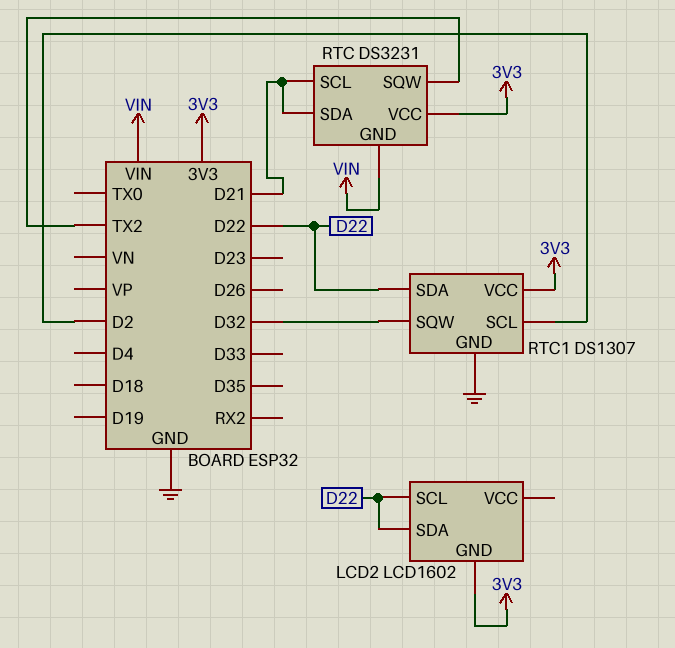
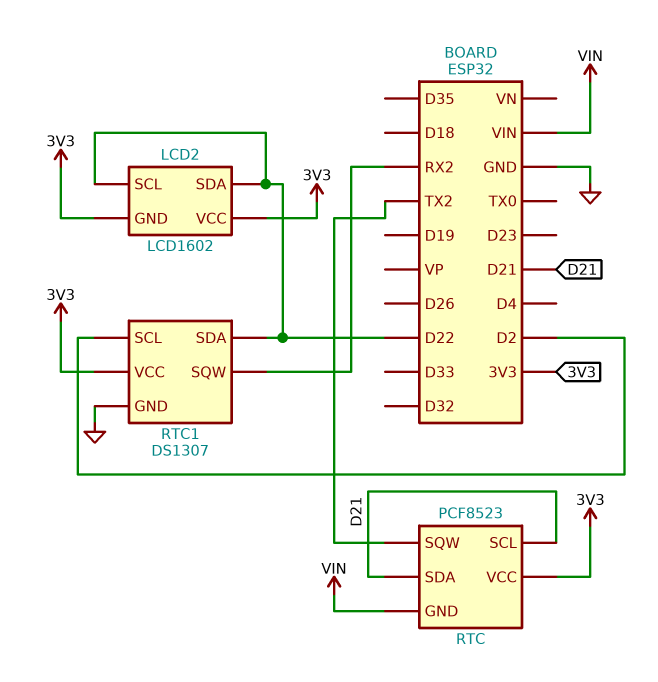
LCD2 pin VCC: none -> 3V3
RTC: DS3231 -> PCF8523
RTC1 pin SQW: D32 -> RX2

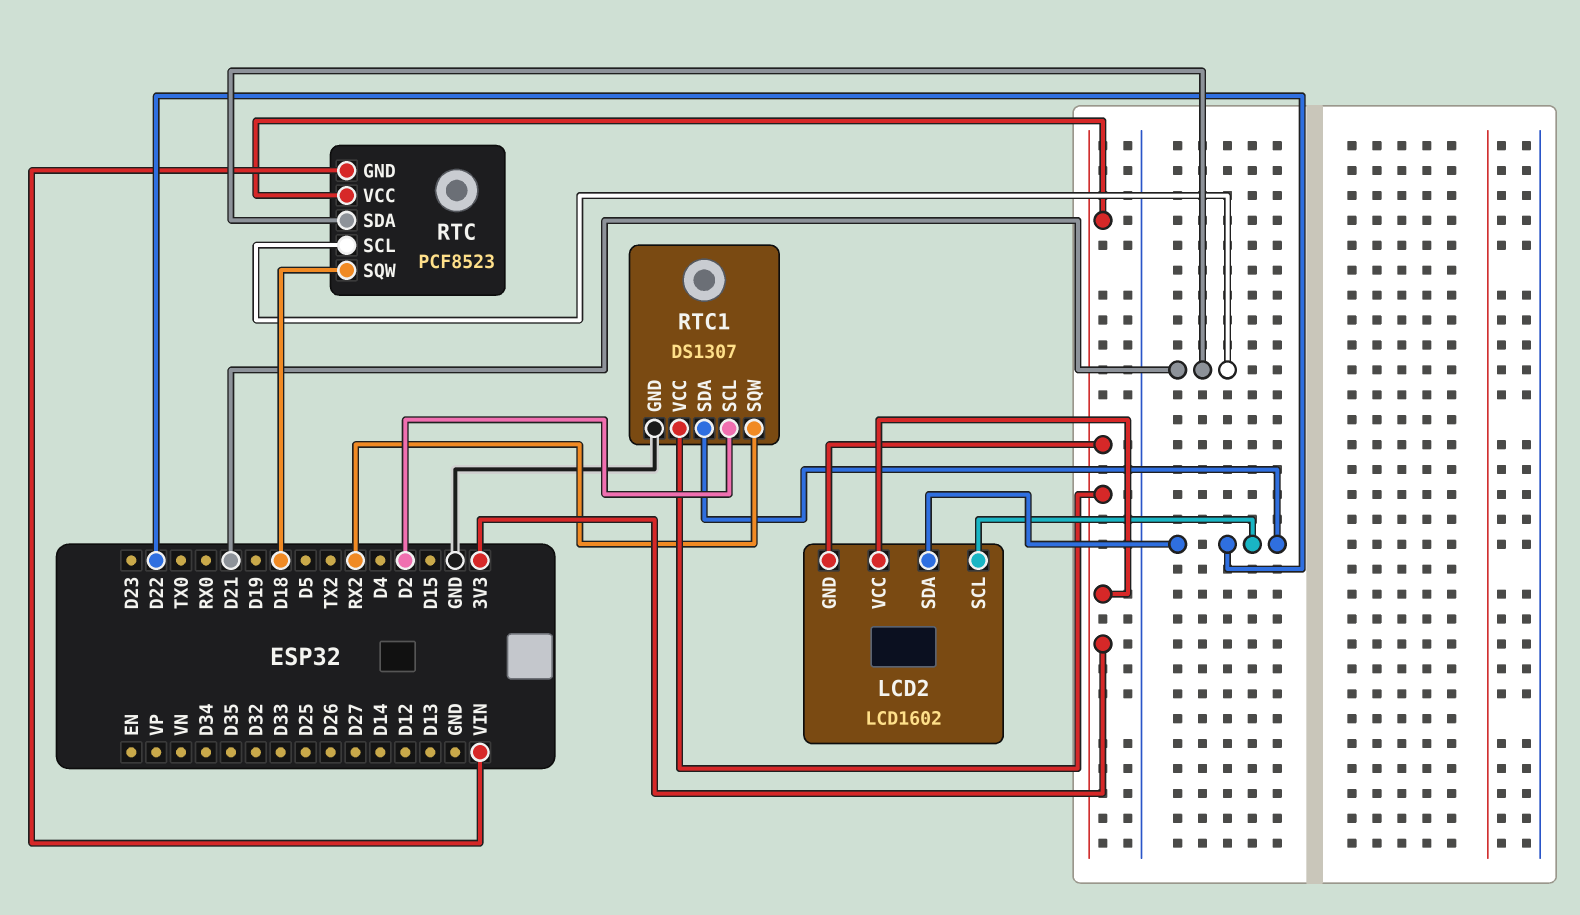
RTC pin SQW: TX2 -> D18

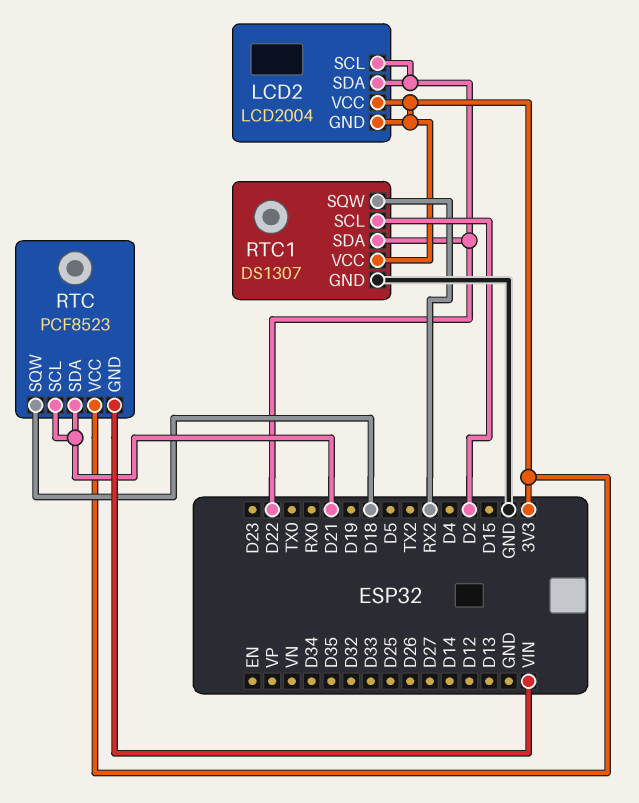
LCD2: LCD1602 -> LCD2004

